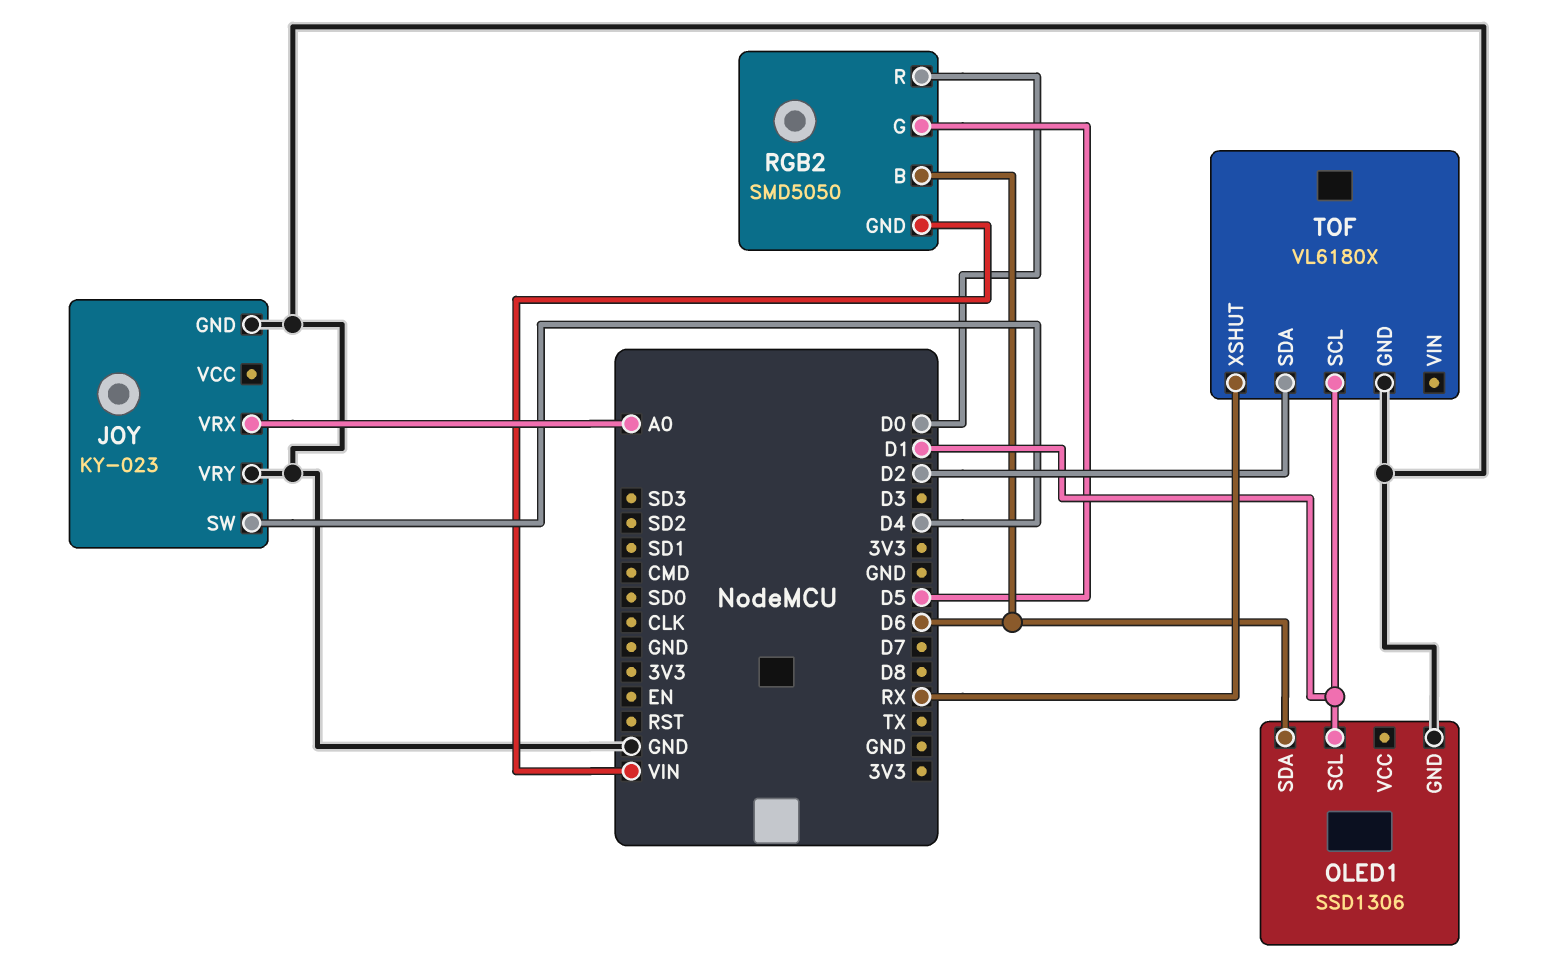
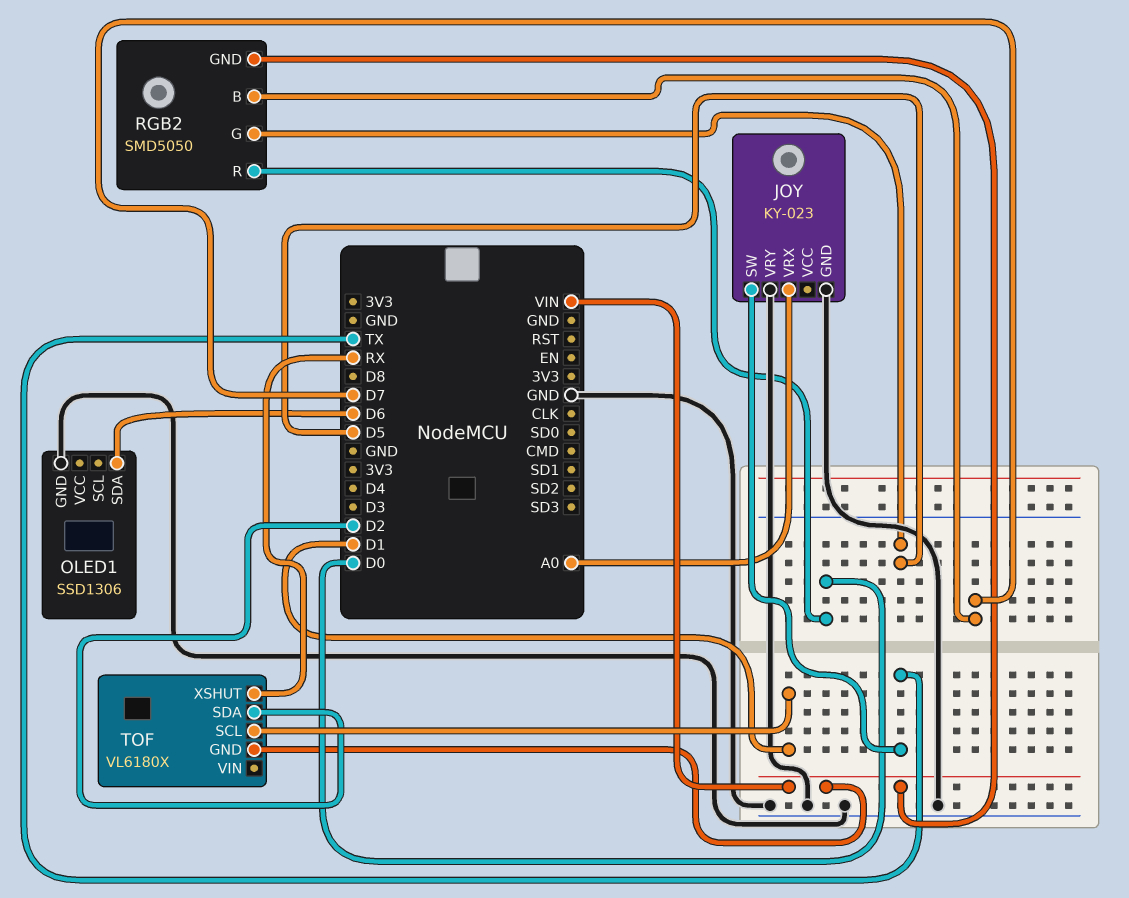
JOY pin SW: D4 -> TX
OLED1 pin SCL: D1 -> none
RGB2 pin B: D6 -> D7
TOF pin GND: GND -> VIN

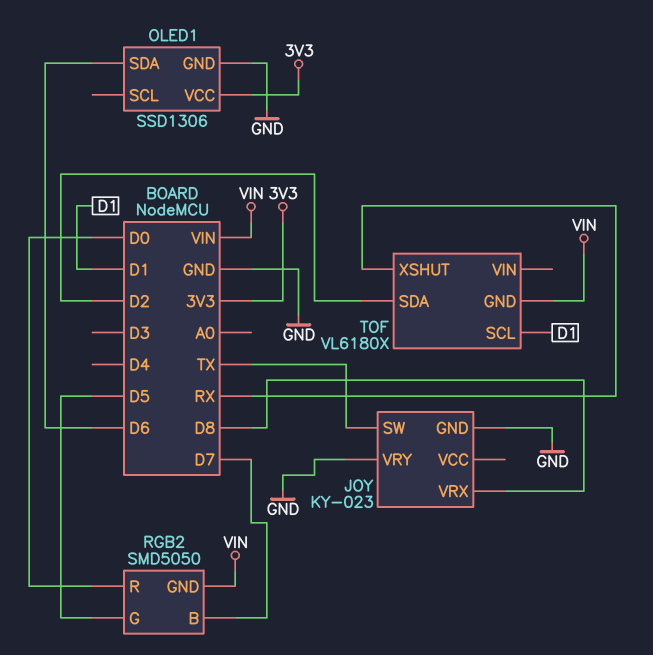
JOY pin VRX: A0 -> D8
OLED1 pin VCC: none -> 3V3

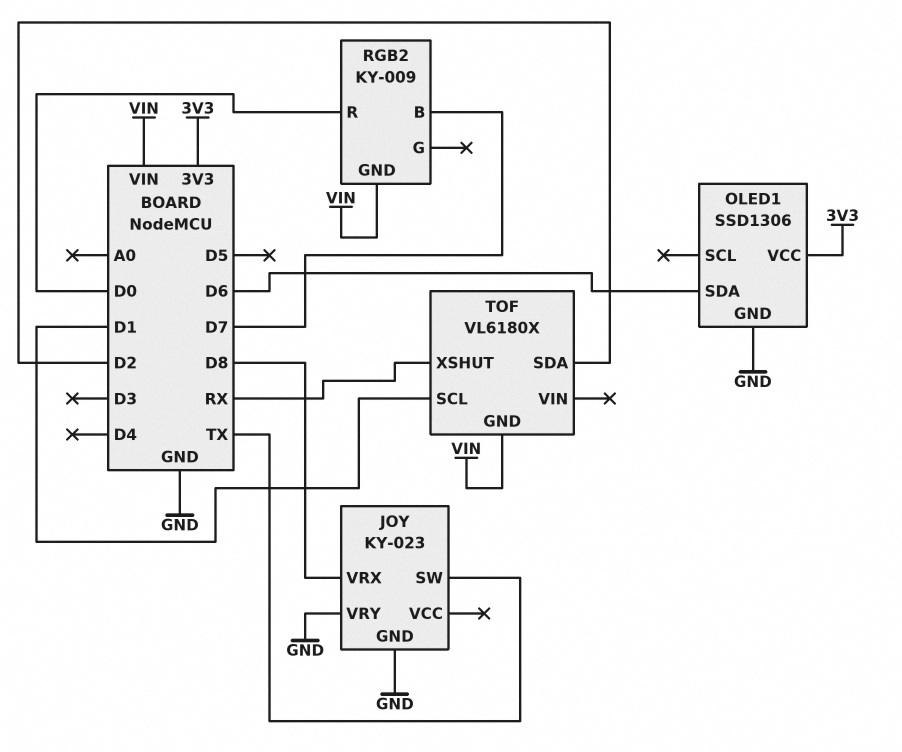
RGB2: SMD5050 -> KY-009
RGB2 pin G: D5 -> none

